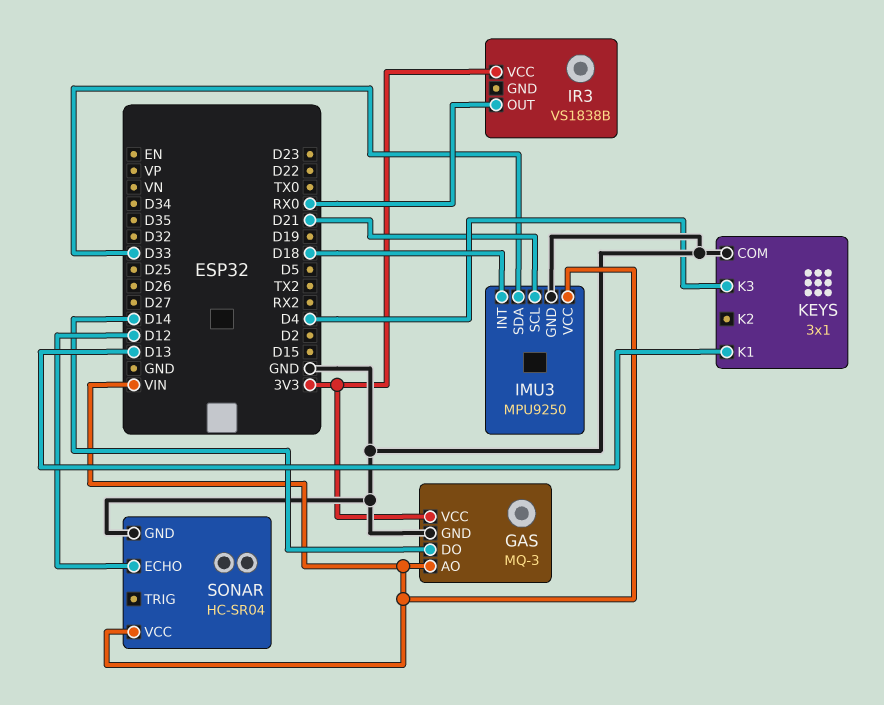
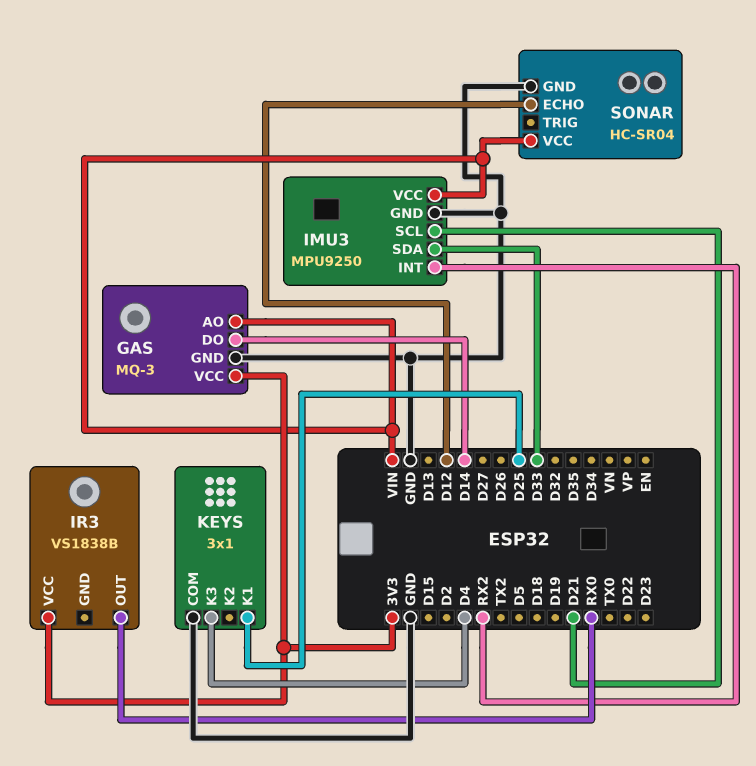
IMU3 pin INT: D18 -> RX2
KEYS pin K1: D13 -> D25

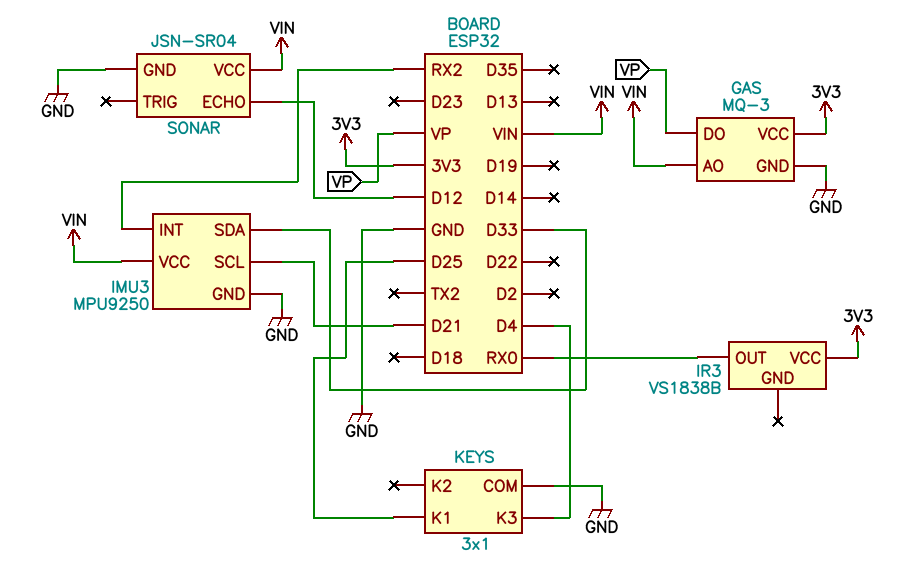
GAS pin DO: D14 -> VP
SONAR: HC-SR04 -> JSN-SR04

